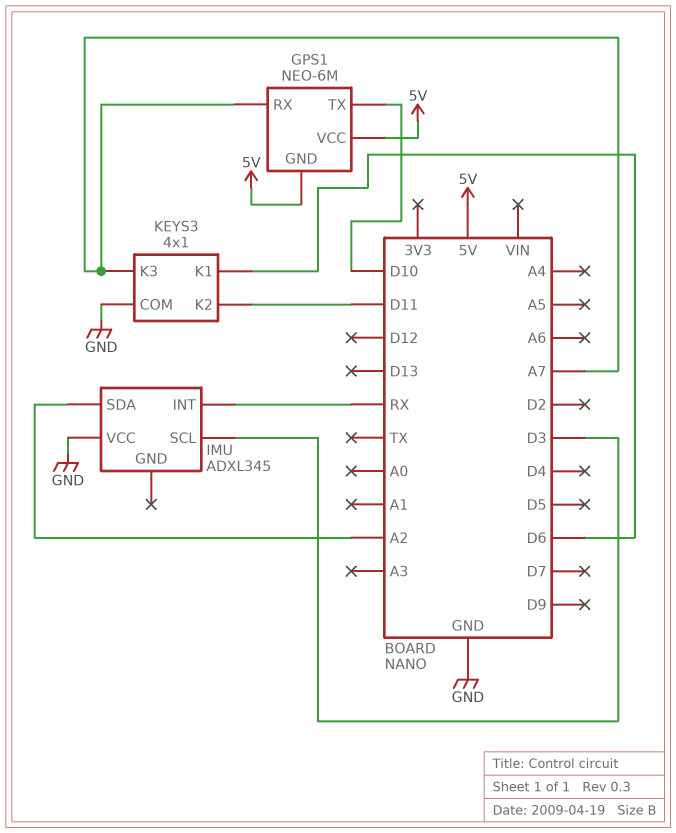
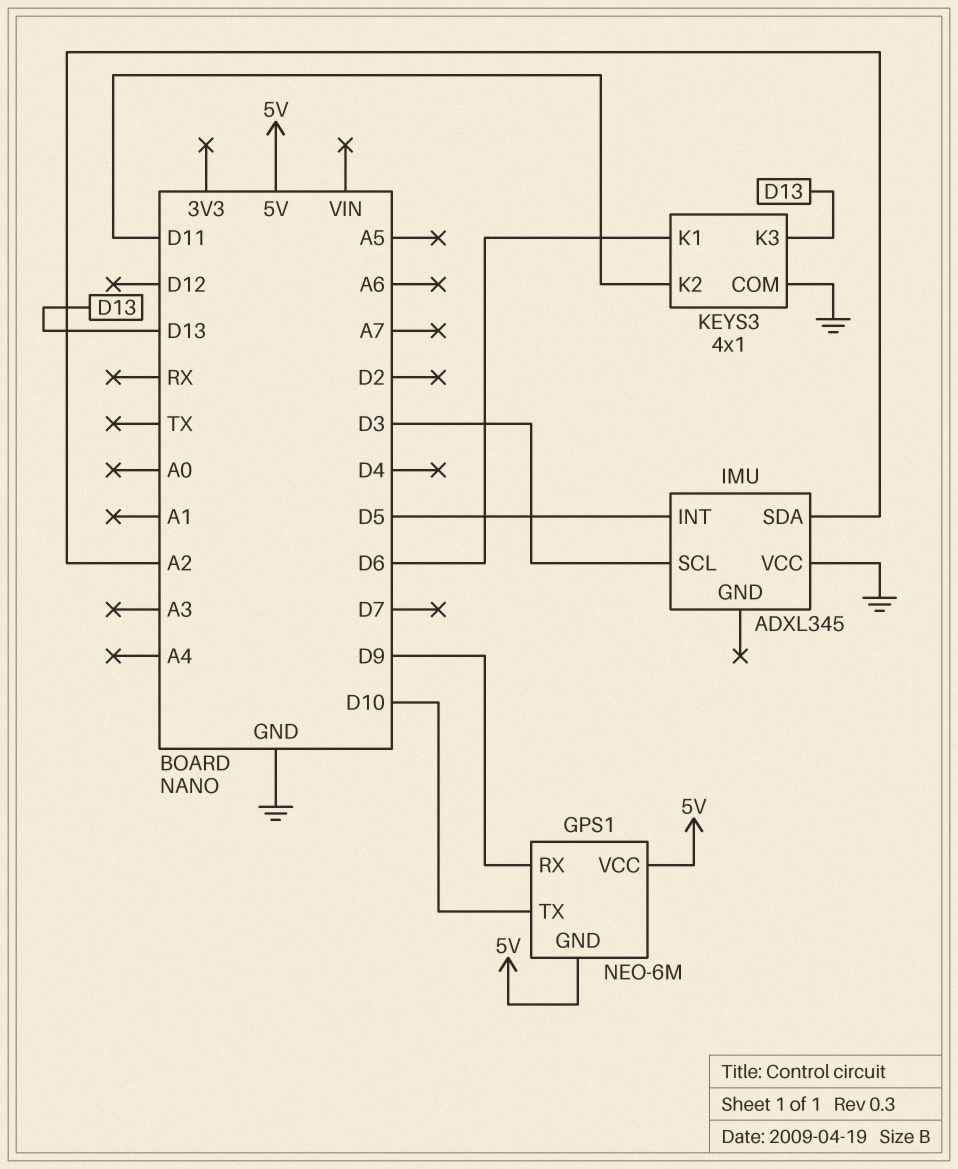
GPS1 pin RX: A7 -> D9
IMU pin INT: RX -> D5
KEYS3 pin K3: A7 -> D13

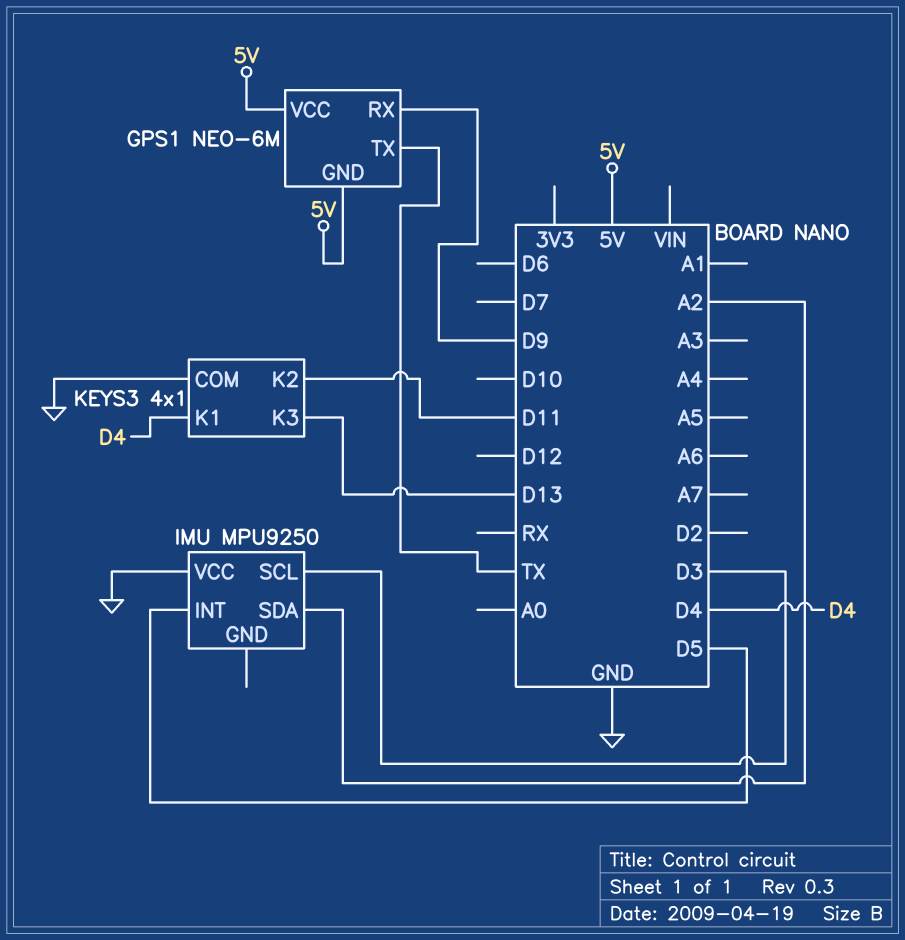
GPS1 pin TX: D10 -> TX
IMU: ADXL345 -> MPU9250
KEYS3 pin K1: D6 -> D4

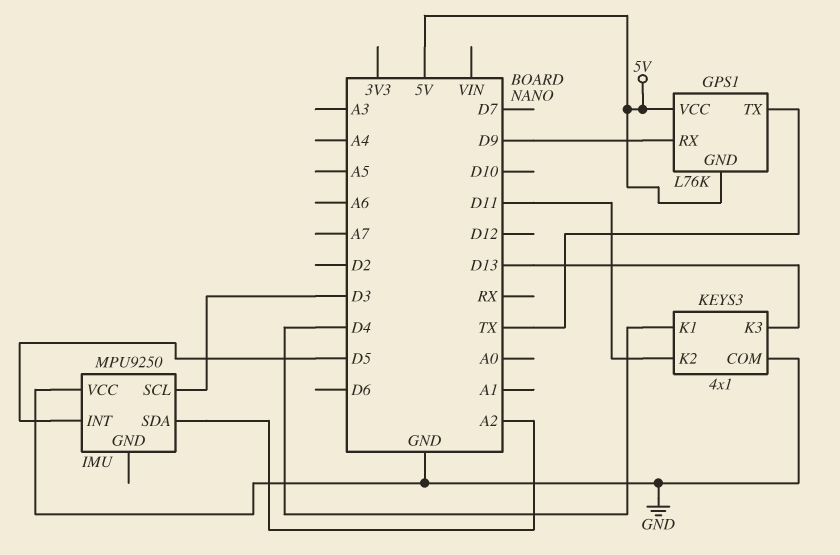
GPS1: NEO-6M -> L76K

